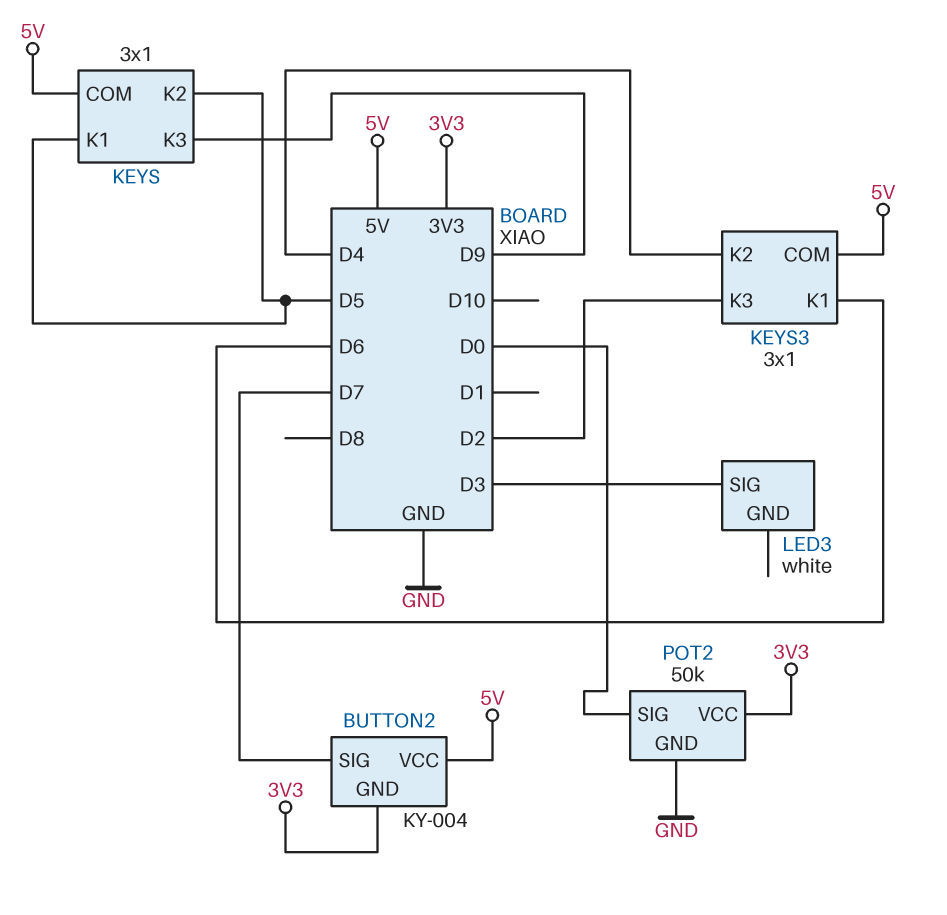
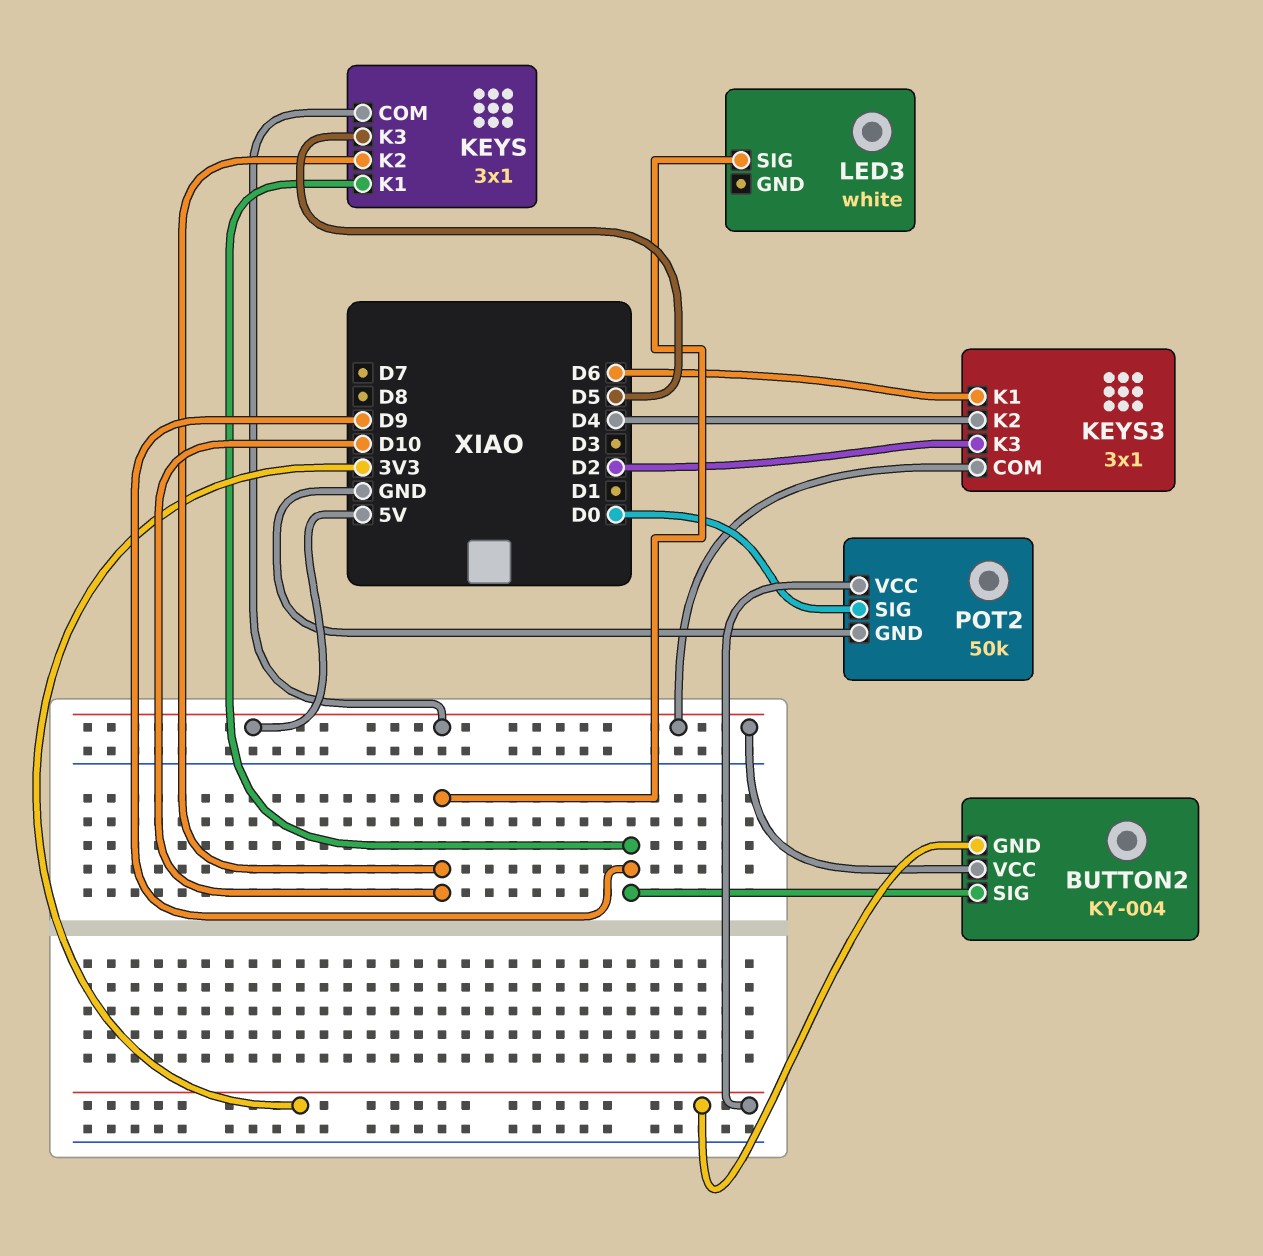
BUTTON2 pin SIG: D7 -> D9
KEYS pin K1: D5 -> D9
KEYS pin K2: D5 -> D10
KEYS pin K3: D9 -> D5
LED3 pin SIG: D3 -> D10

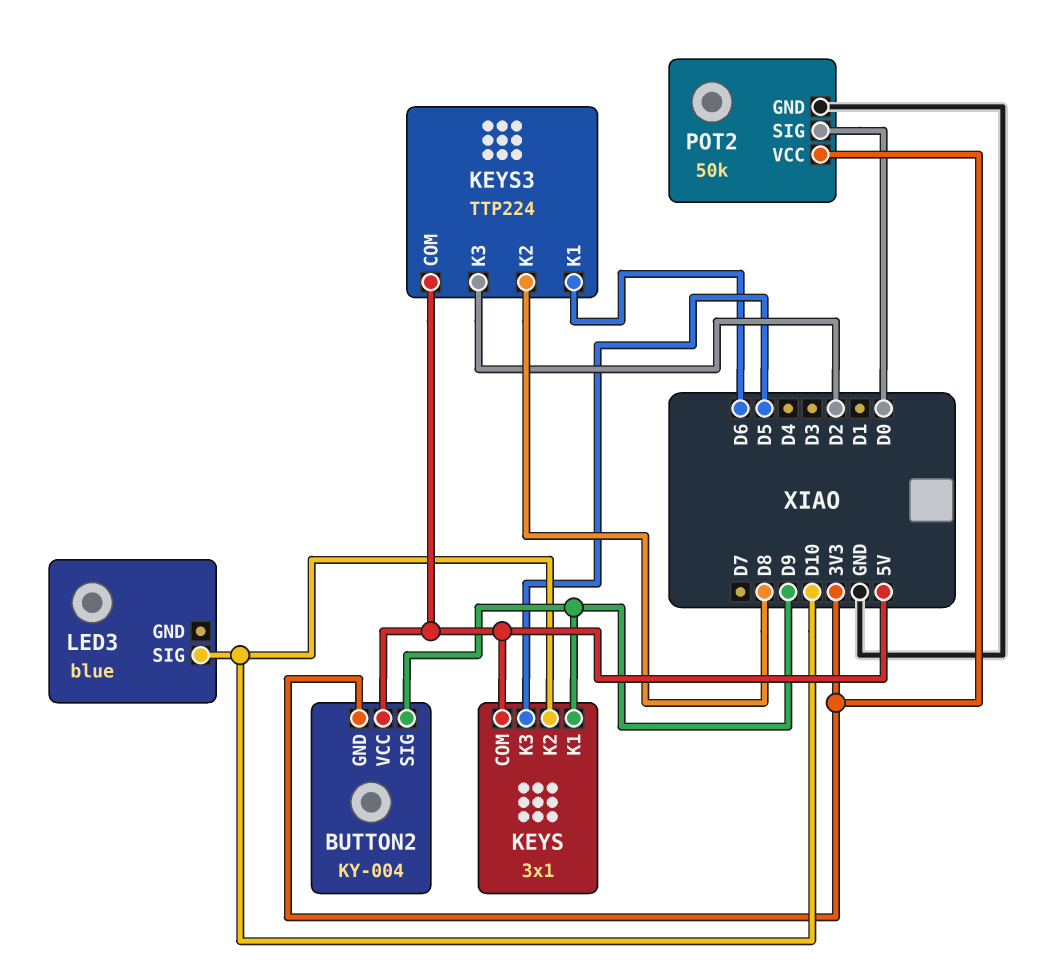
KEYS3: 3x1 -> TTP224
KEYS3 pin K2: D4 -> D8
LED3: white -> blue

